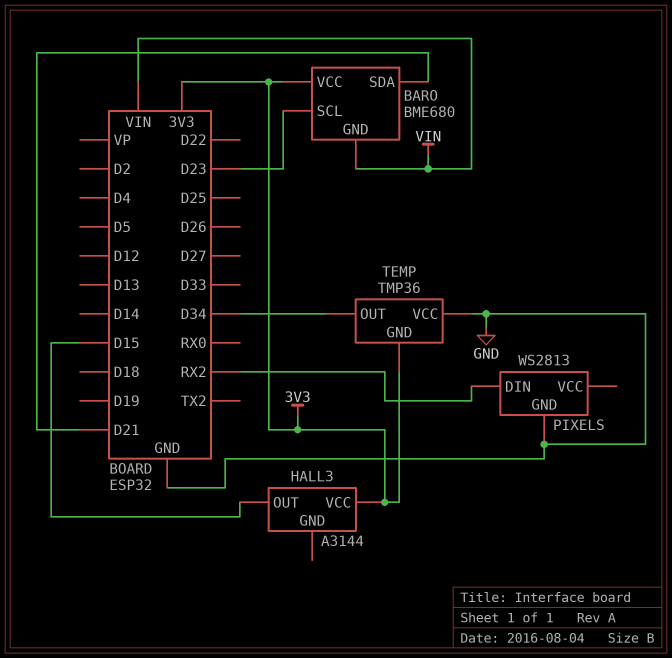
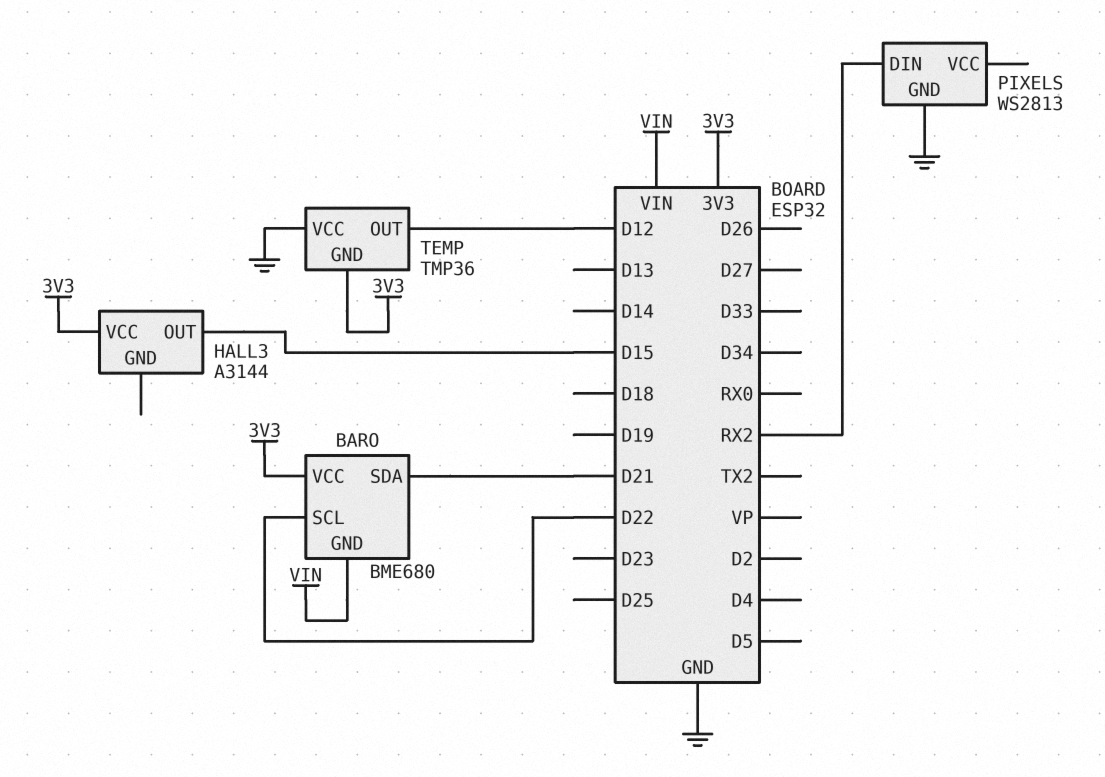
BARO pin SCL: D23 -> D22
TEMP pin OUT: D34 -> D12

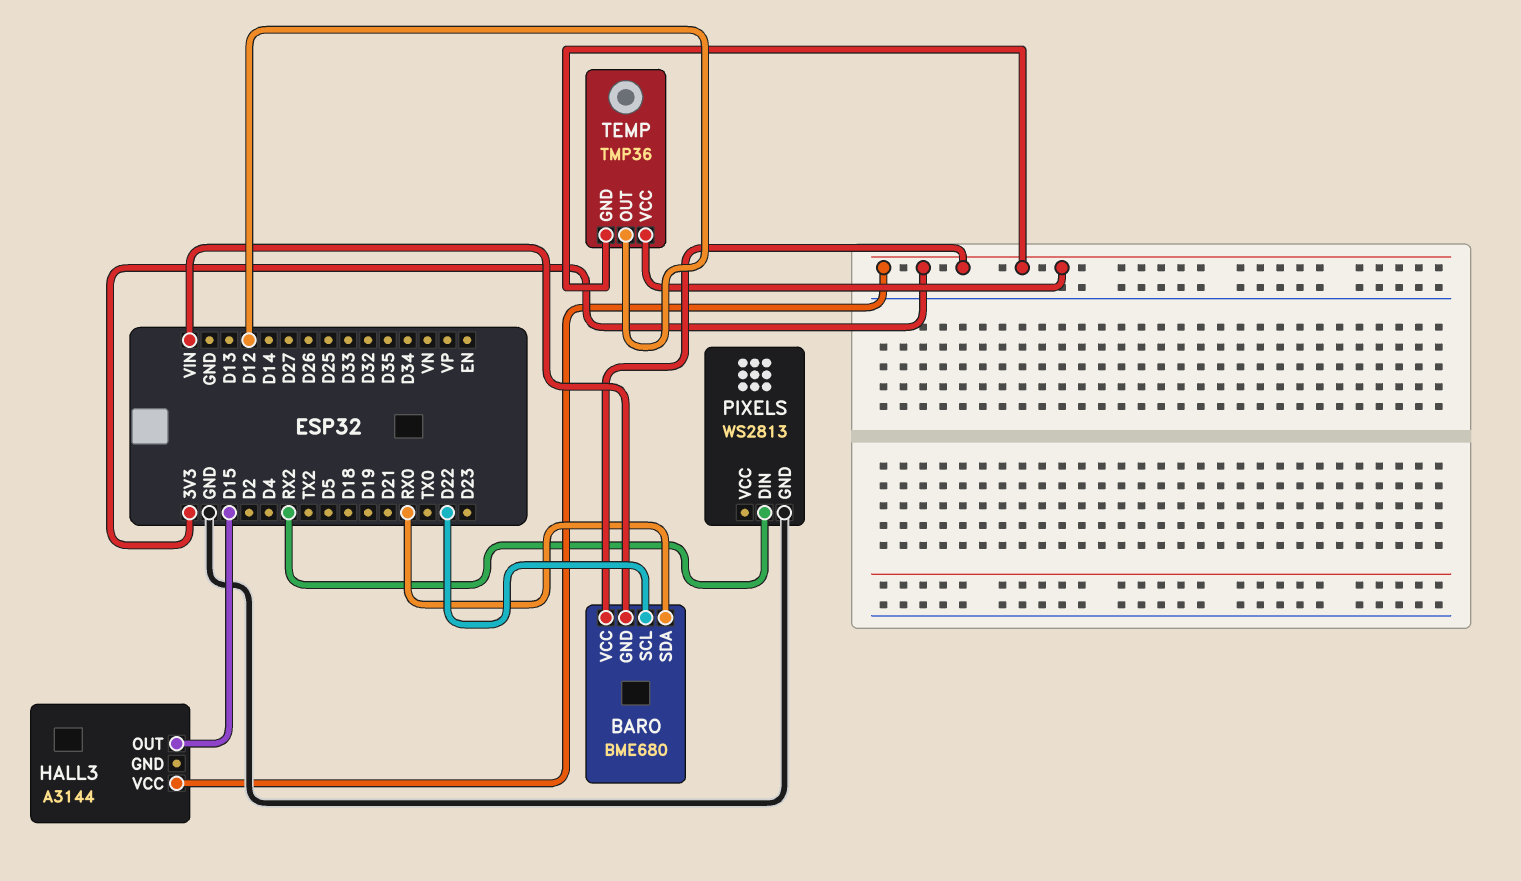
BARO pin SDA: D21 -> RX0
TEMP pin VCC: GND -> 3V3

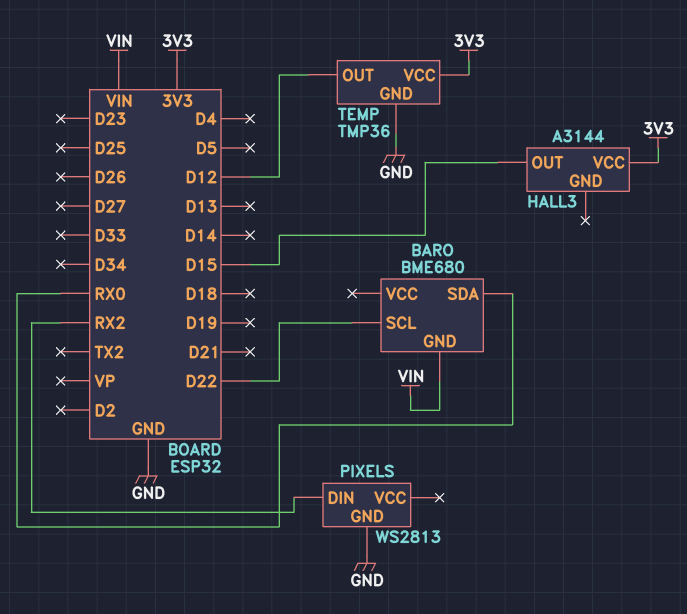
BARO pin VCC: 3V3 -> none
TEMP pin GND: 3V3 -> GND

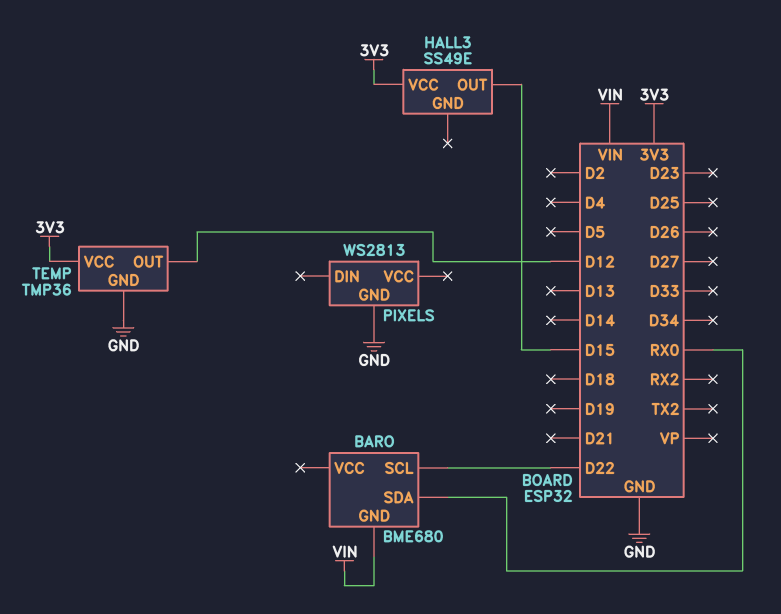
HALL3: A3144 -> SS49E
PIXELS pin DIN: RX2 -> none

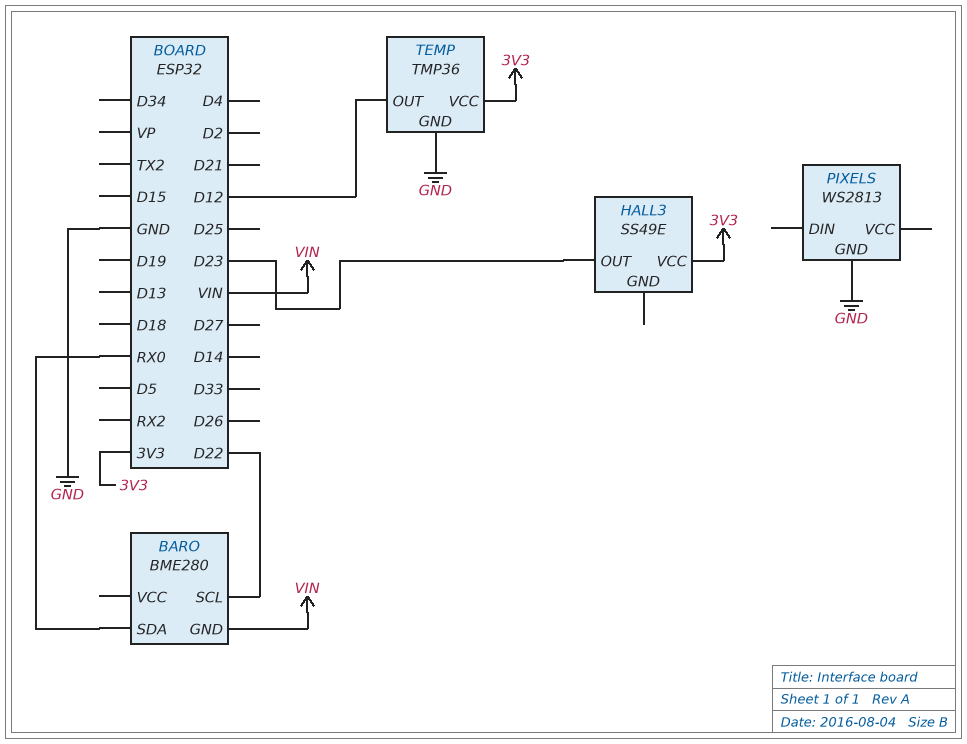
BARO: BME680 -> BME280
HALL3 pin OUT: D15 -> D23

